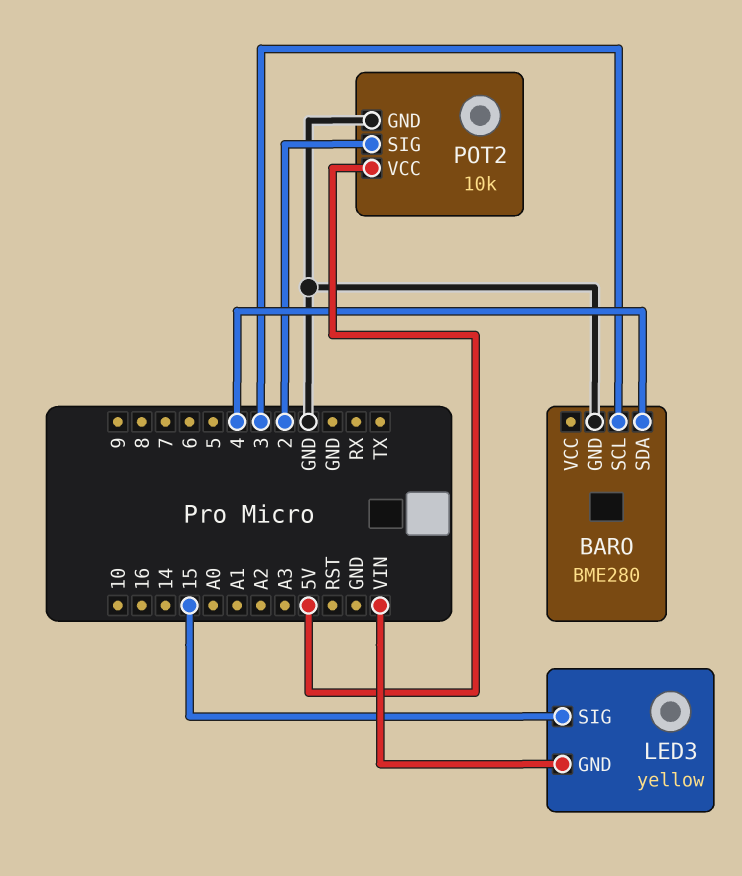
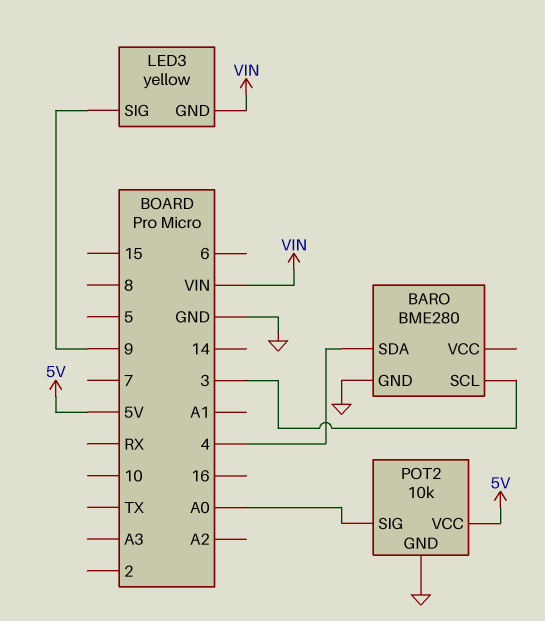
LED3 pin SIG: 15 -> 9
POT2 pin SIG: 2 -> A0

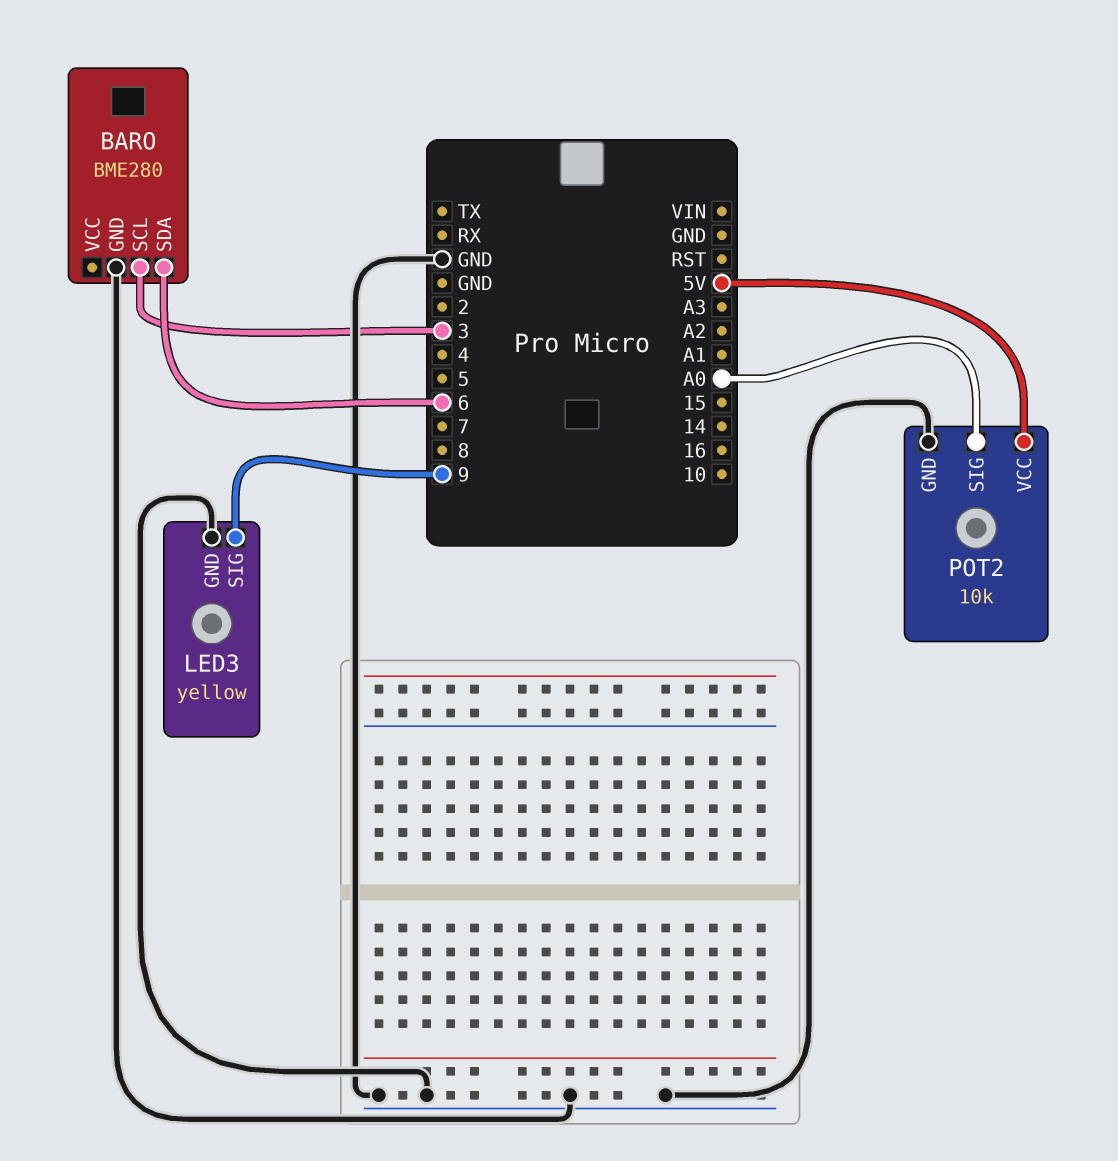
BARO pin SDA: 4 -> 6
LED3 pin GND: VIN -> GND

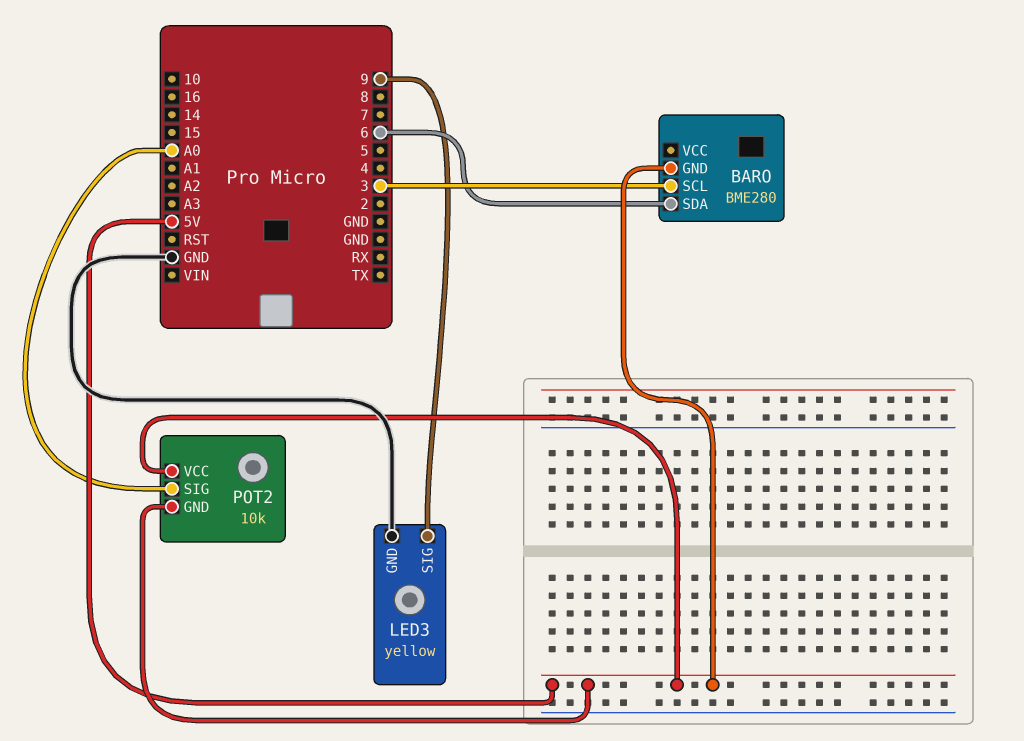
BARO pin GND: GND -> 5V
POT2 pin GND: GND -> 5V

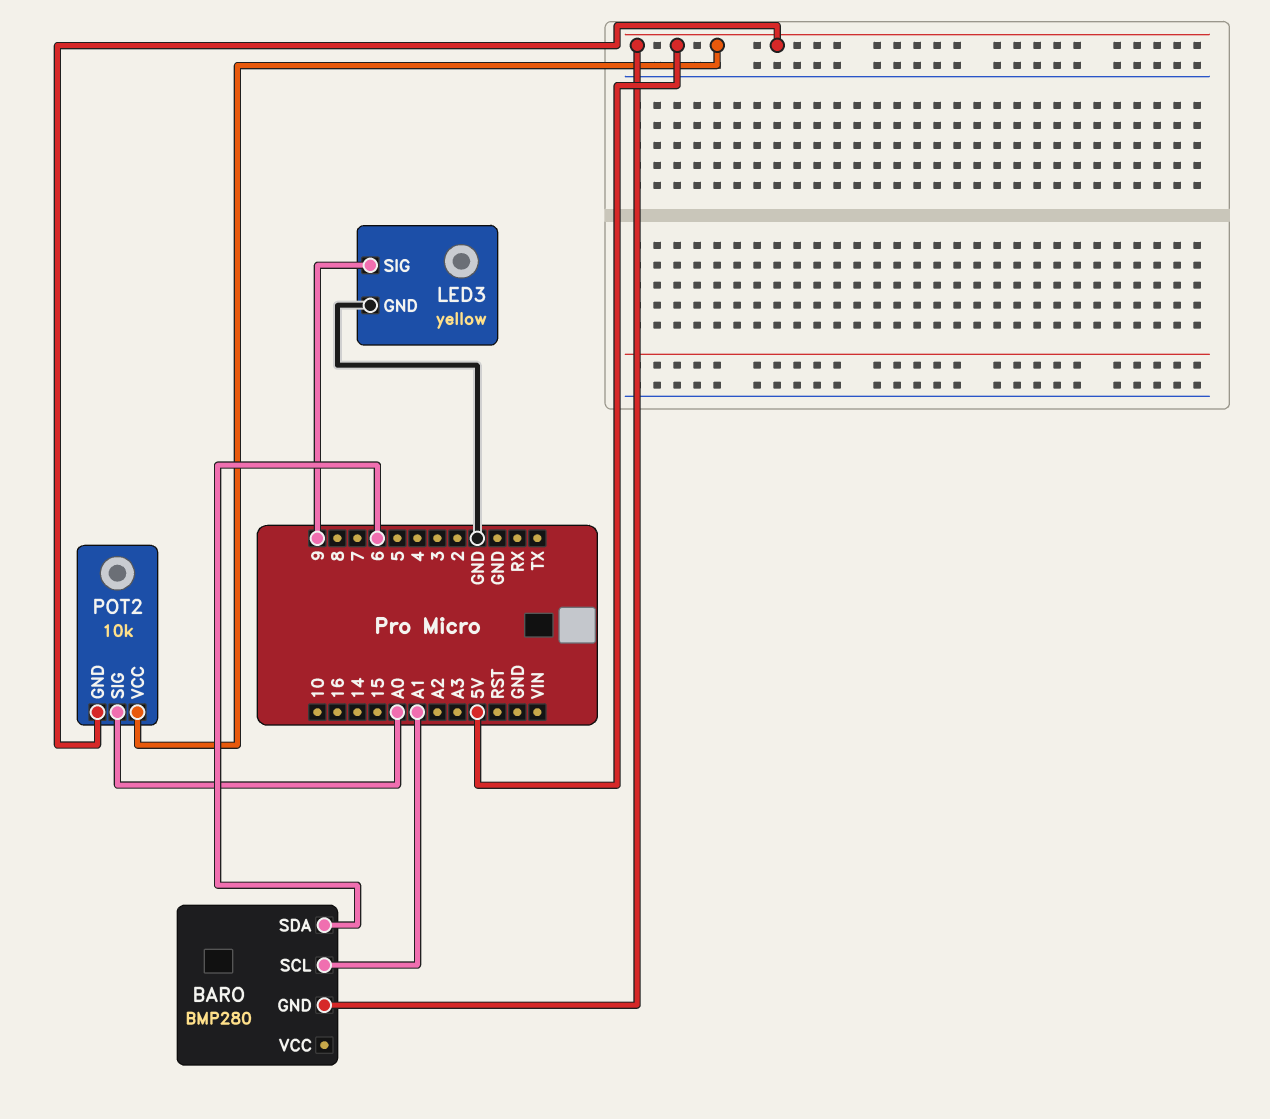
BARO: BME280 -> BMP280
BARO pin SCL: 3 -> A1

